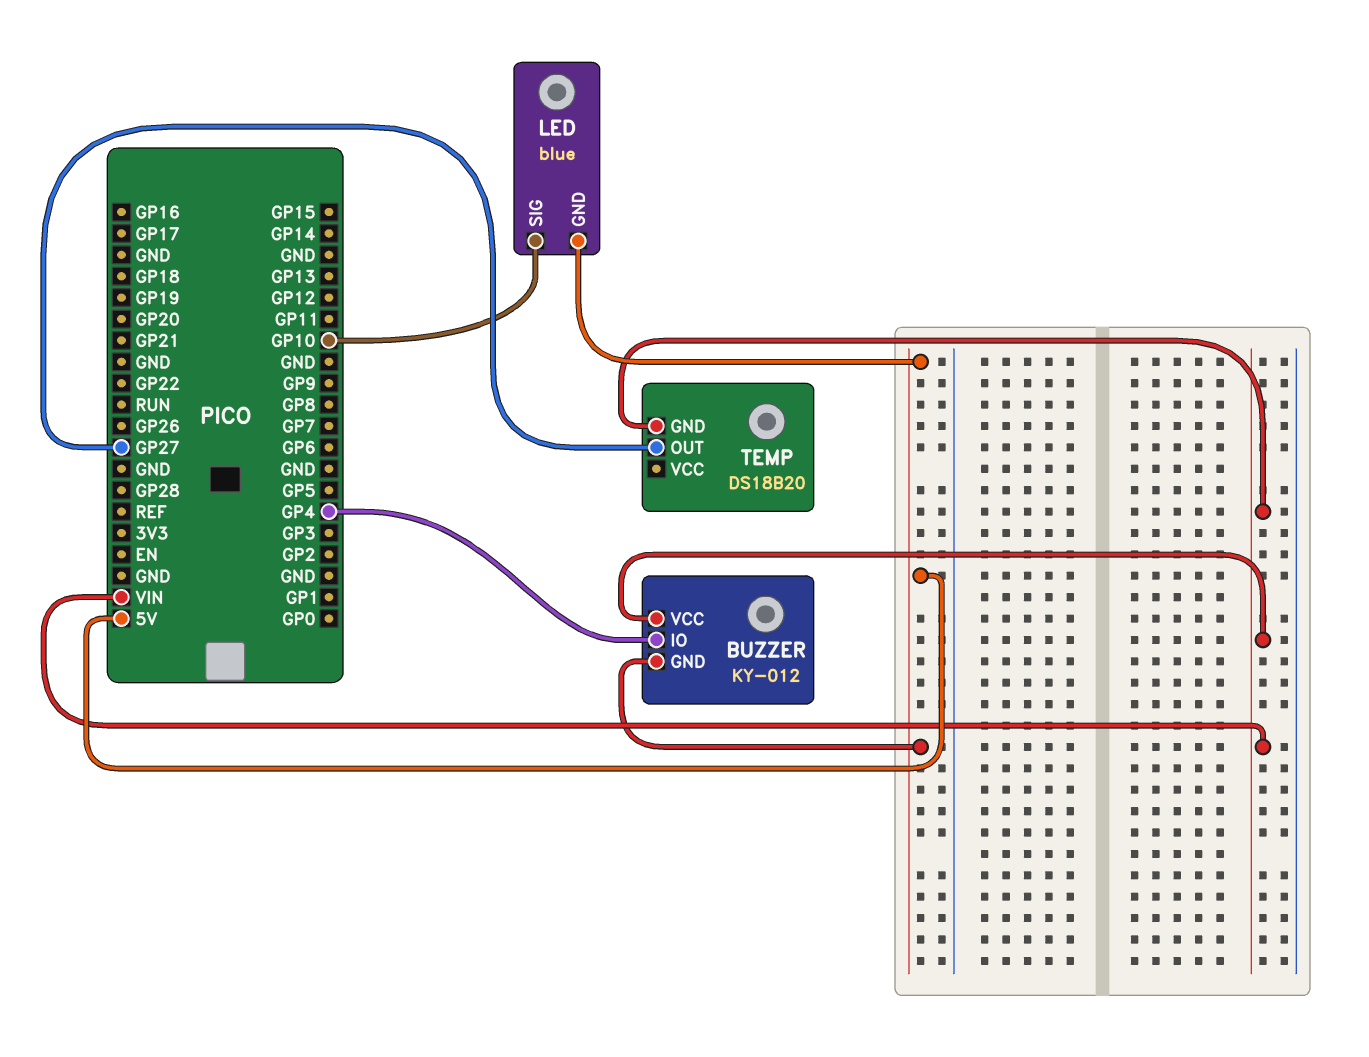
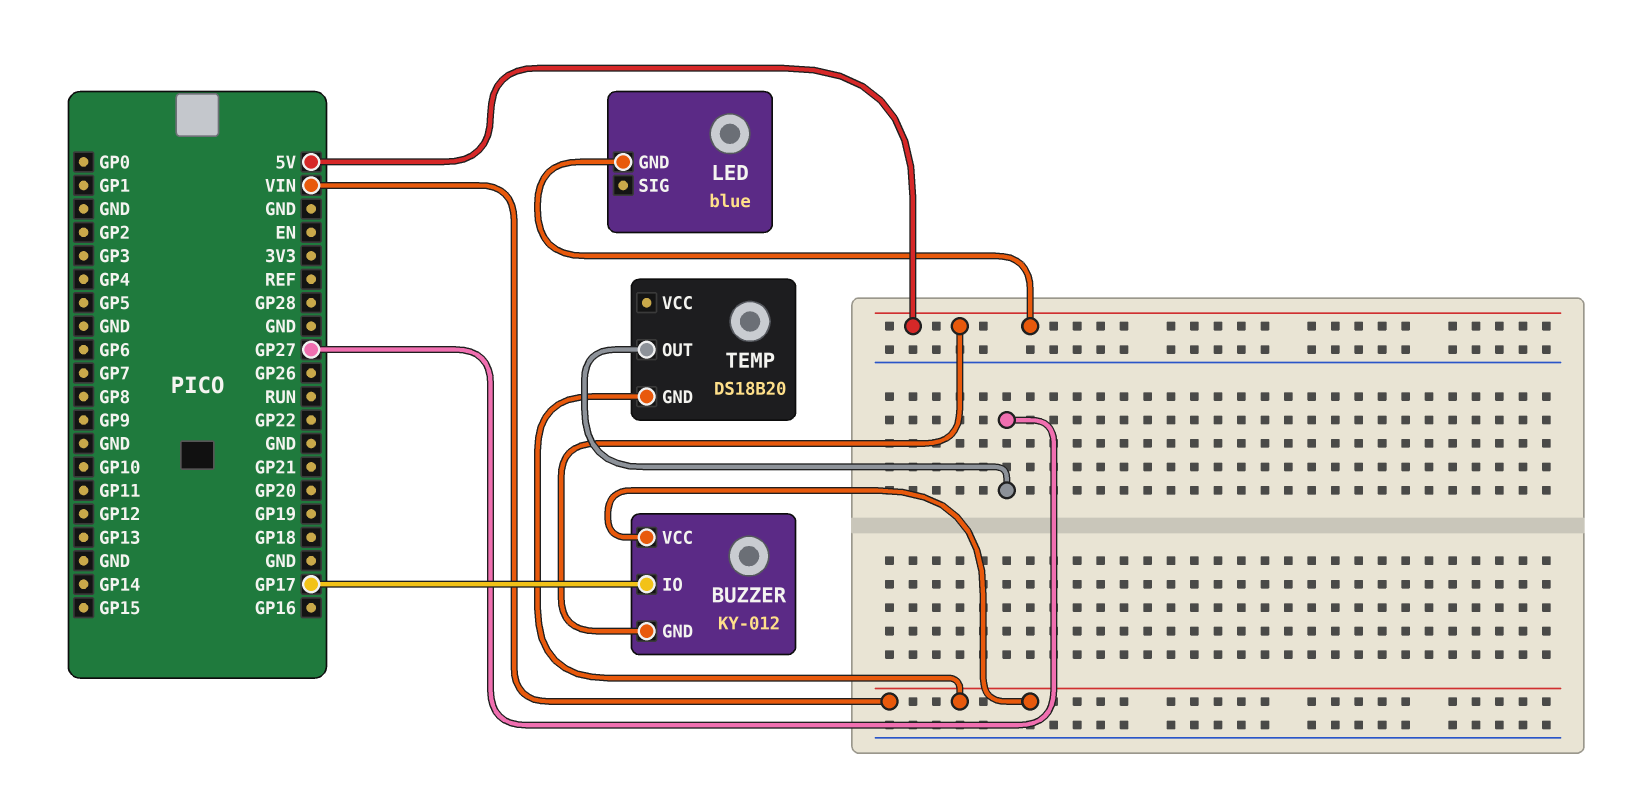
BUZZER pin IO: GP4 -> GP17
LED pin SIG: GP10 -> none

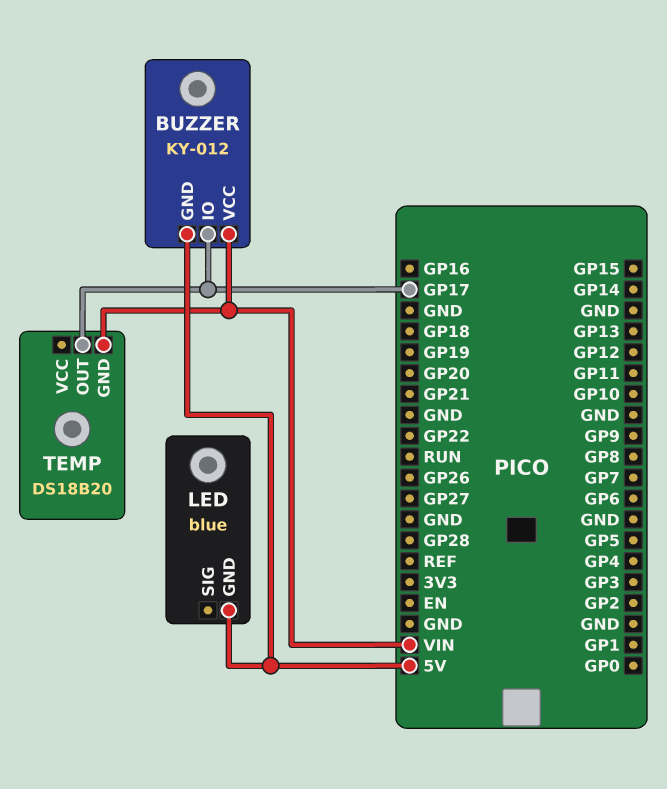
TEMP pin OUT: GP27 -> GP17

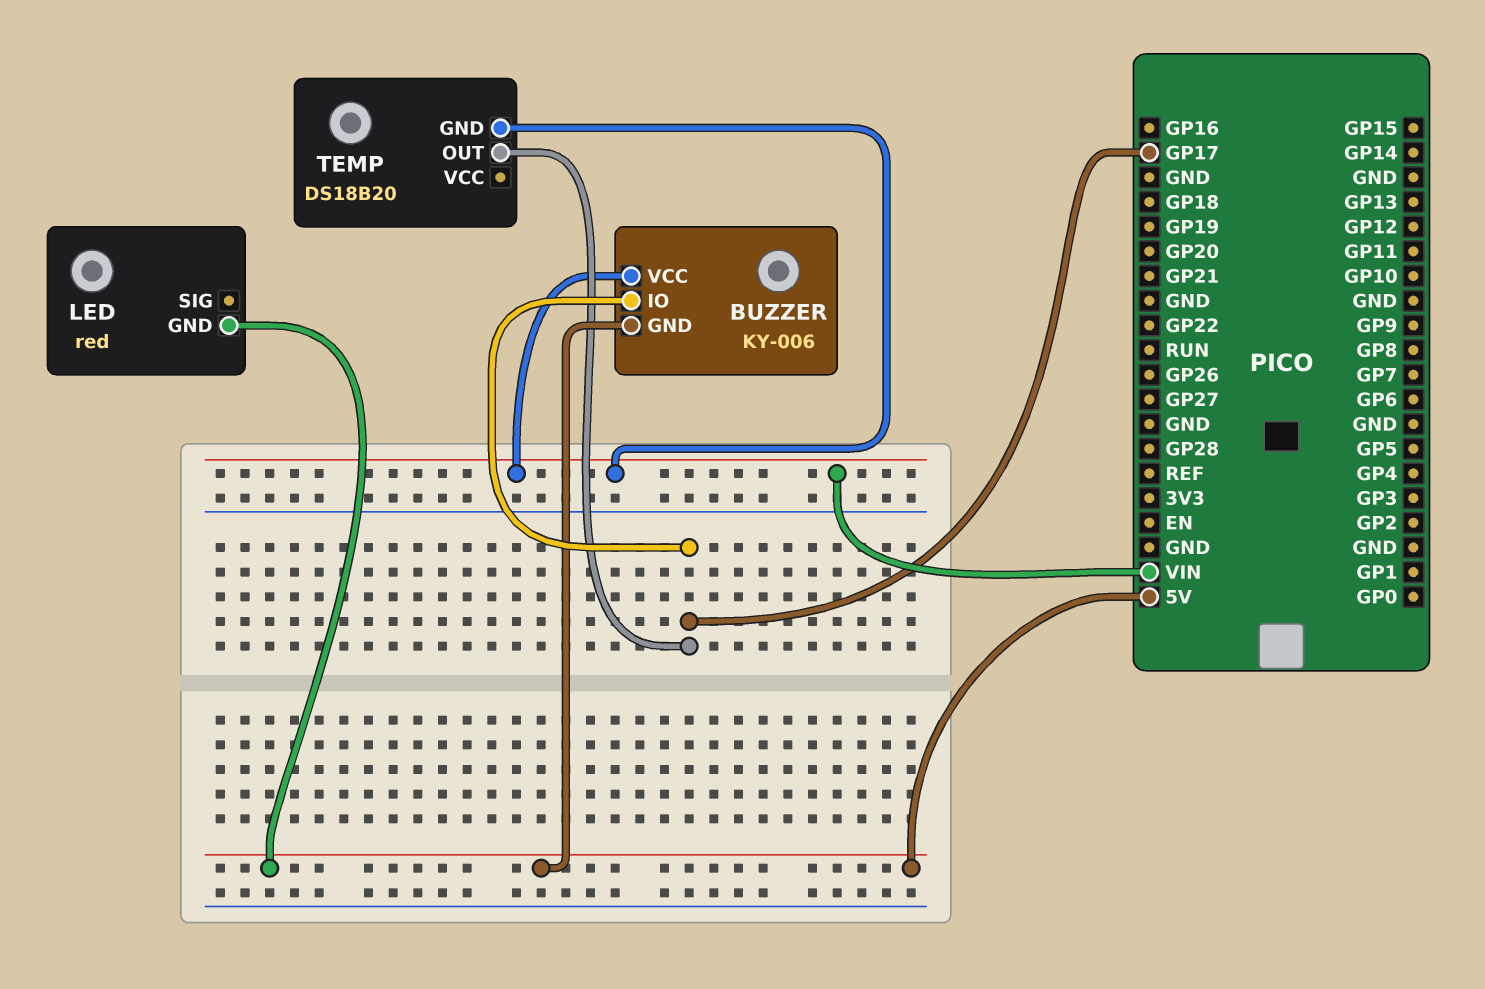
BUZZER: KY-012 -> KY-006
LED: blue -> red

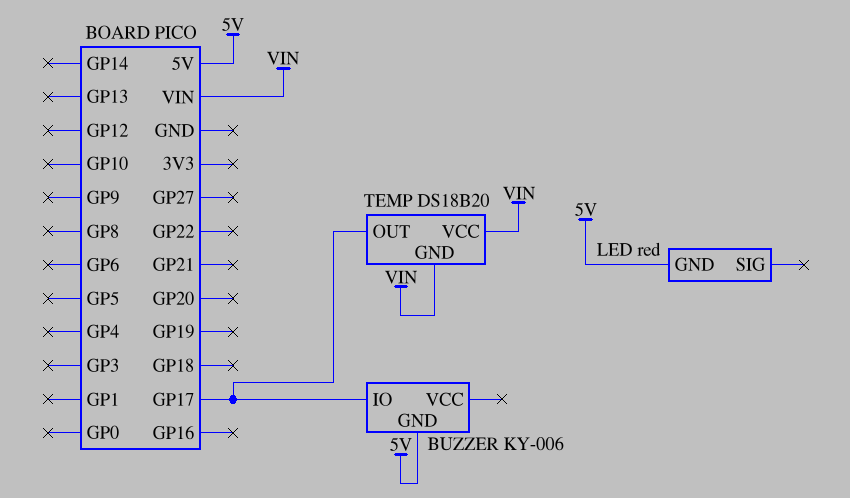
BUZZER pin VCC: VIN -> none
TEMP pin VCC: none -> VIN

